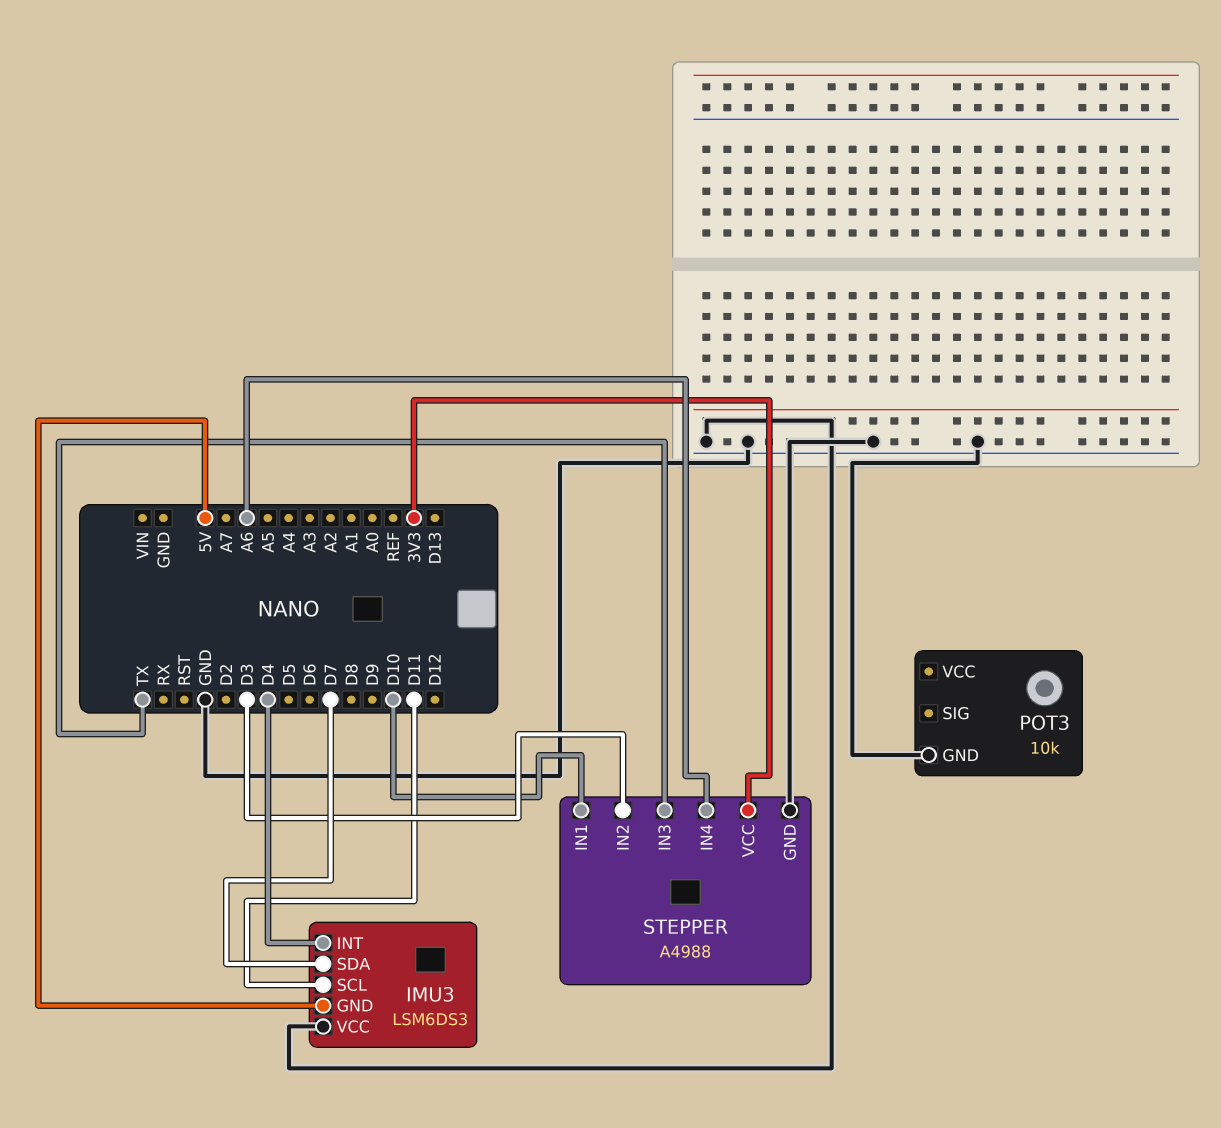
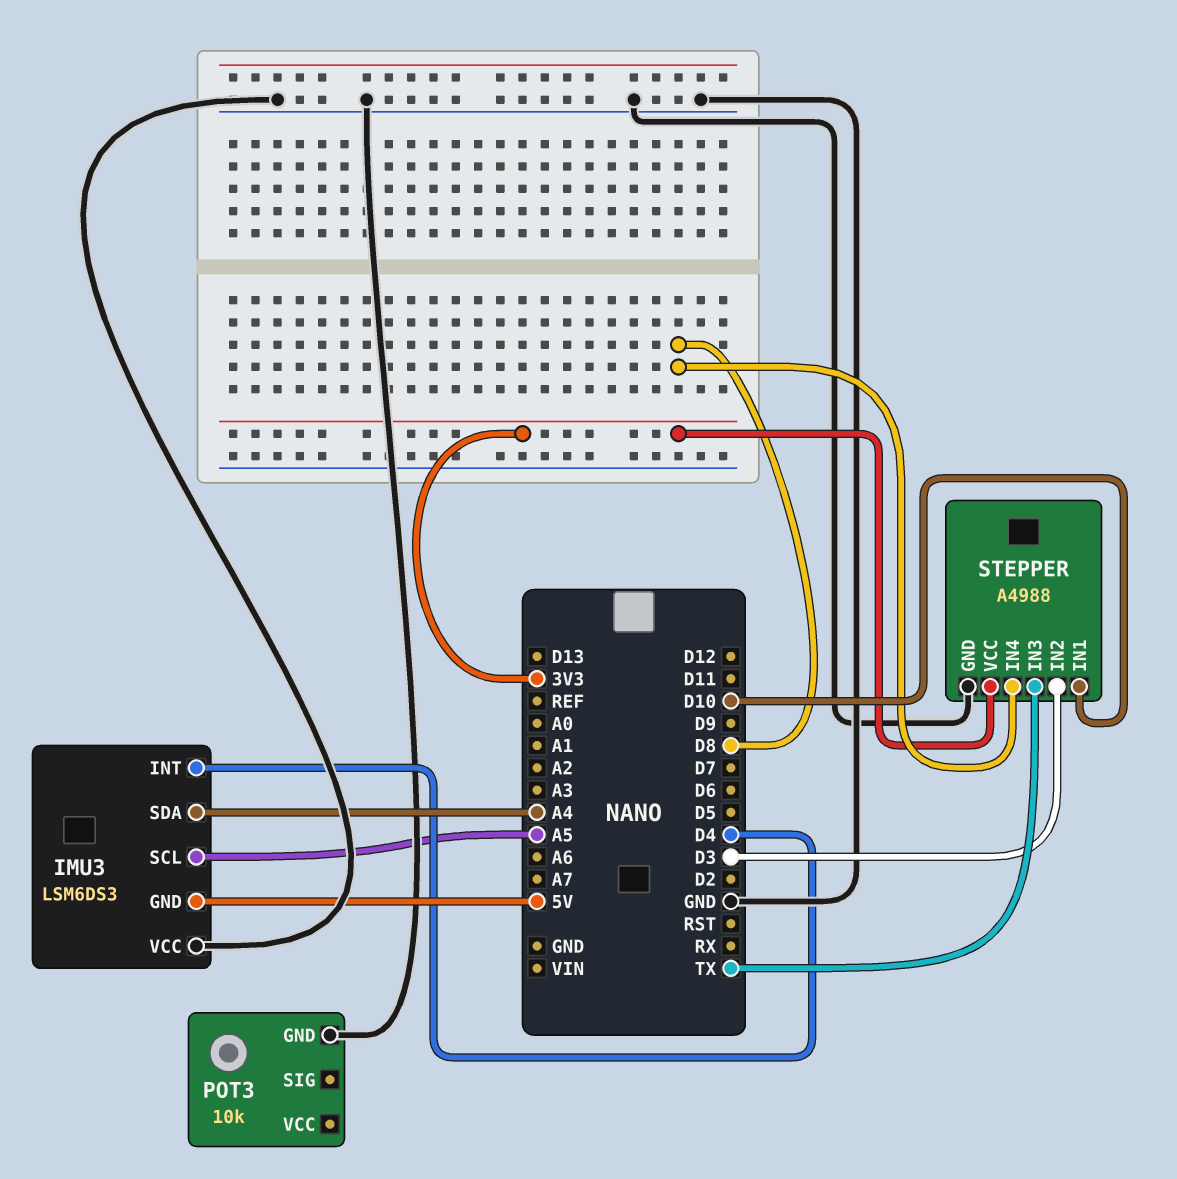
IMU3 pin SCL: D11 -> A5
IMU3 pin SDA: D7 -> A4
STEPPER pin IN4: A6 -> D8

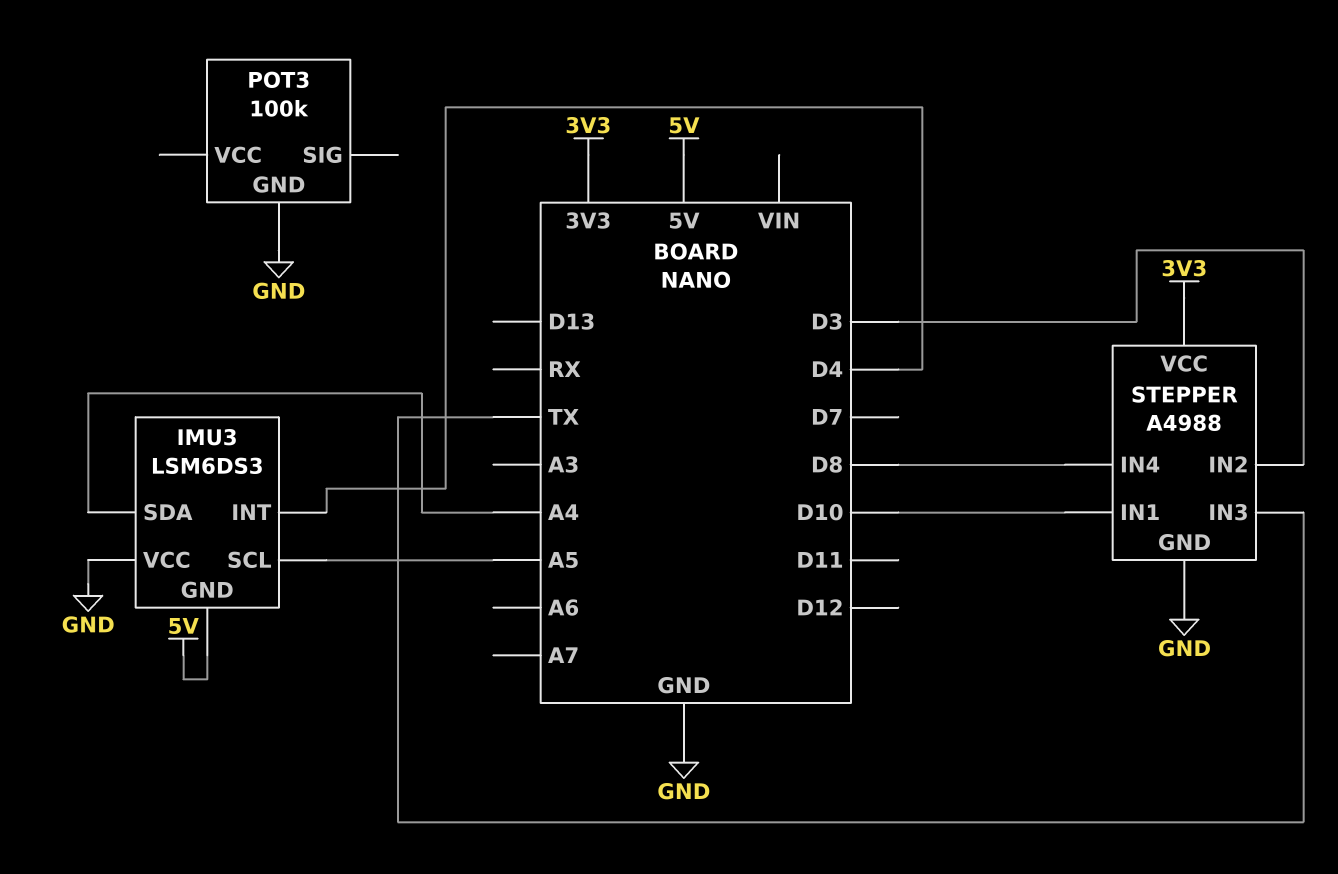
POT3: 10k -> 100k

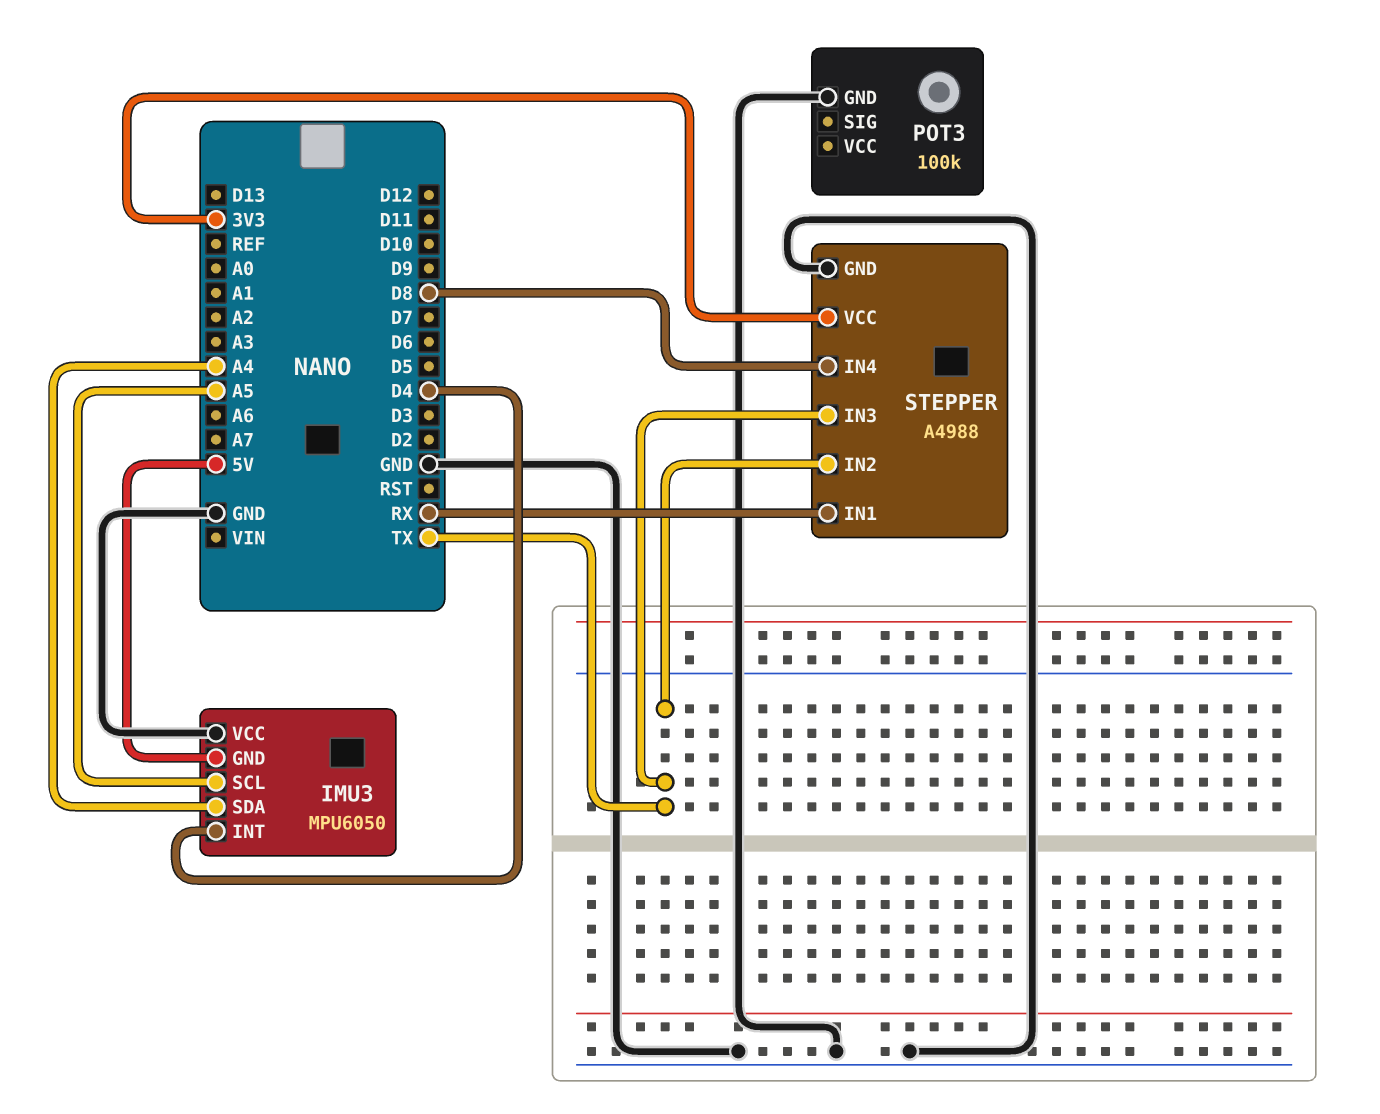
IMU3: LSM6DS3 -> MPU6050
STEPPER pin IN1: D10 -> RX
STEPPER pin IN2: D3 -> TX

